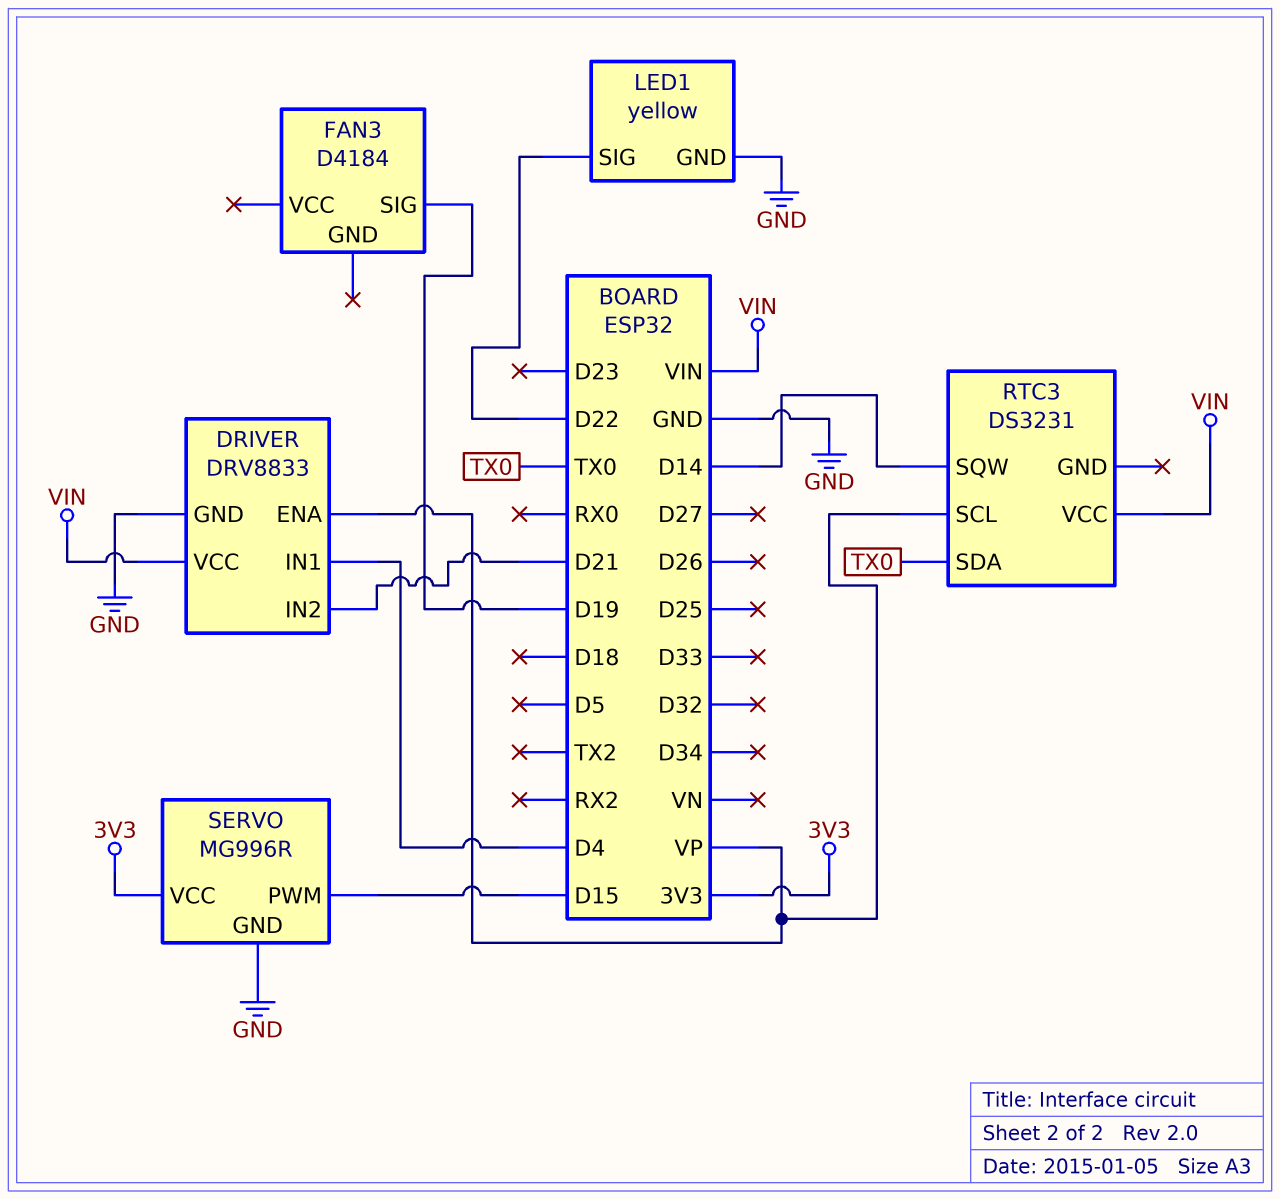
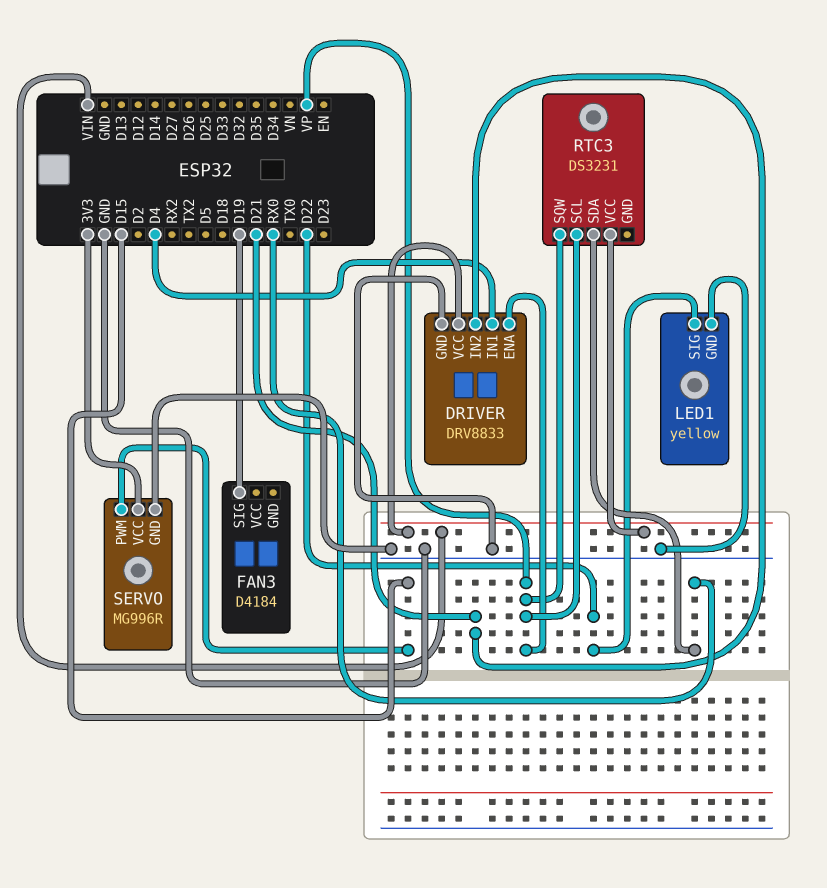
RTC3 pin SDA: TX0 -> RX0
RTC3 pin SQW: D14 -> VP

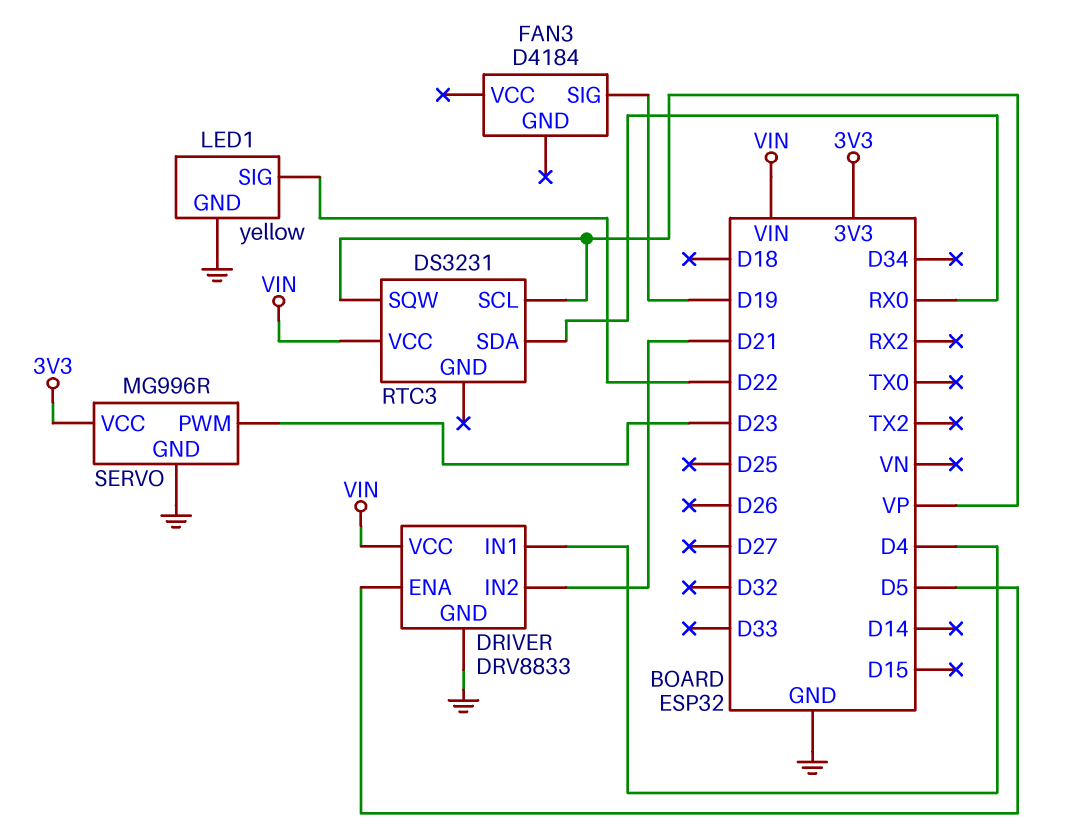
DRIVER pin ENA: VP -> D5
SERVO pin PWM: D15 -> D23

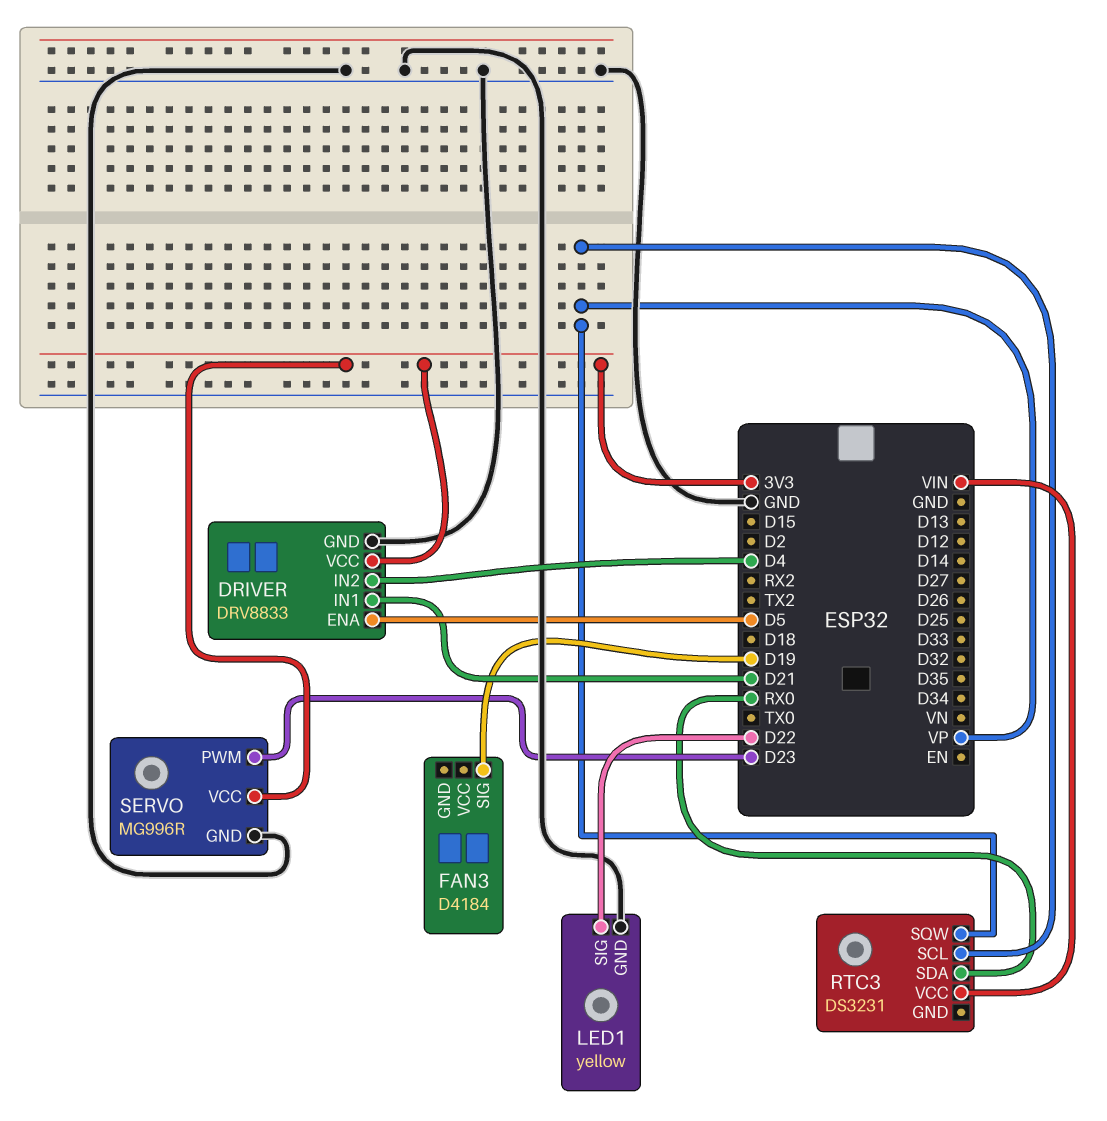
DRIVER pin IN1: D4 -> D21
DRIVER pin IN2: D21 -> D4
DRIVER pin VCC: VIN -> 3V3

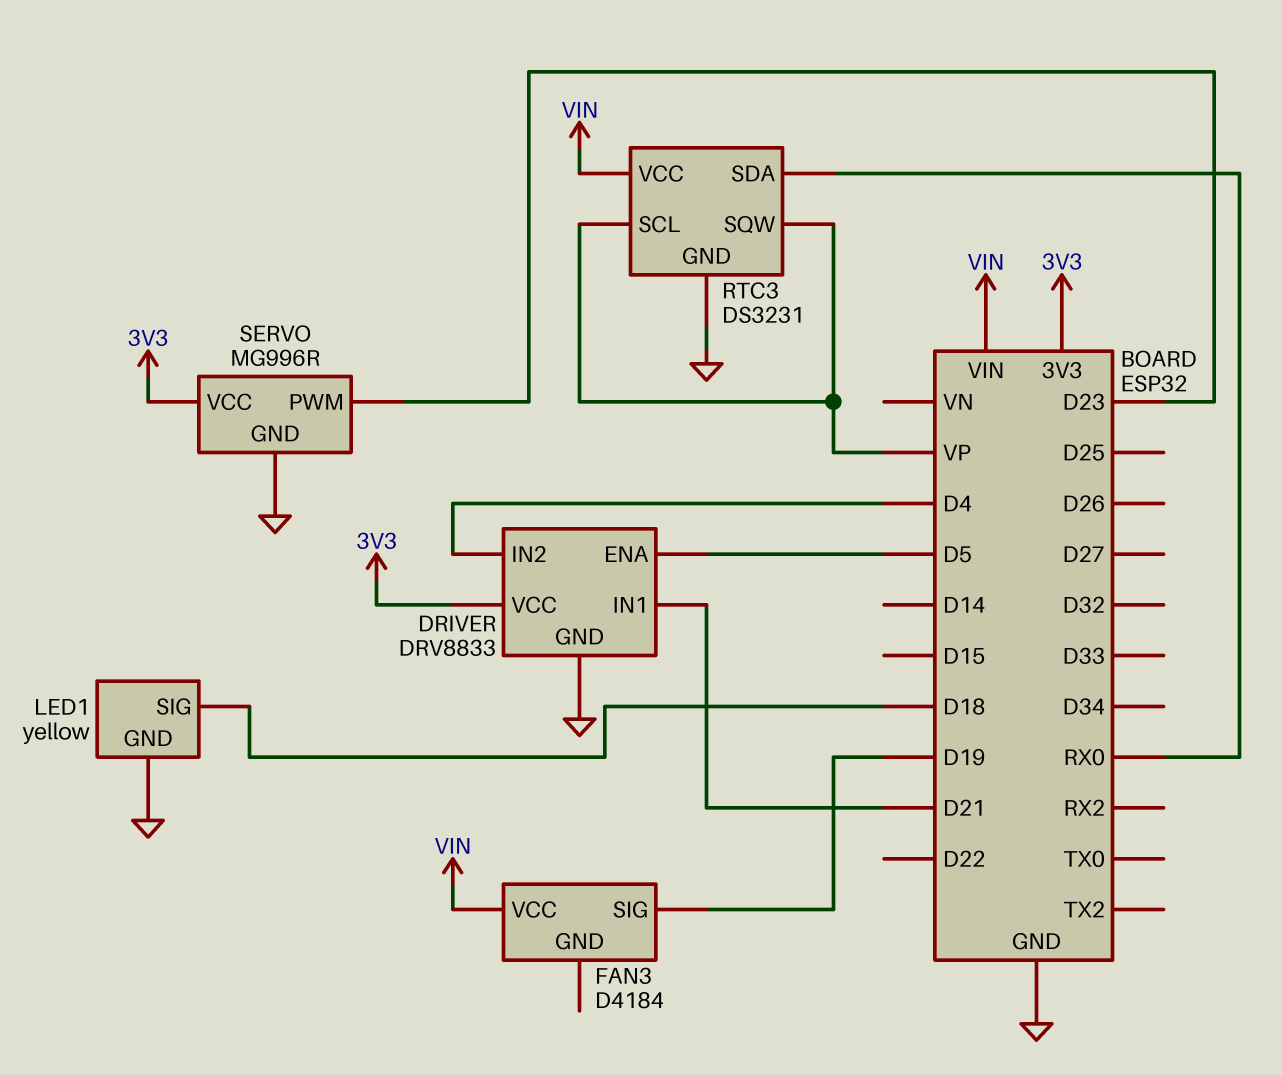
FAN3 pin VCC: none -> VIN
LED1 pin SIG: D22 -> D18
RTC3 pin GND: none -> GND

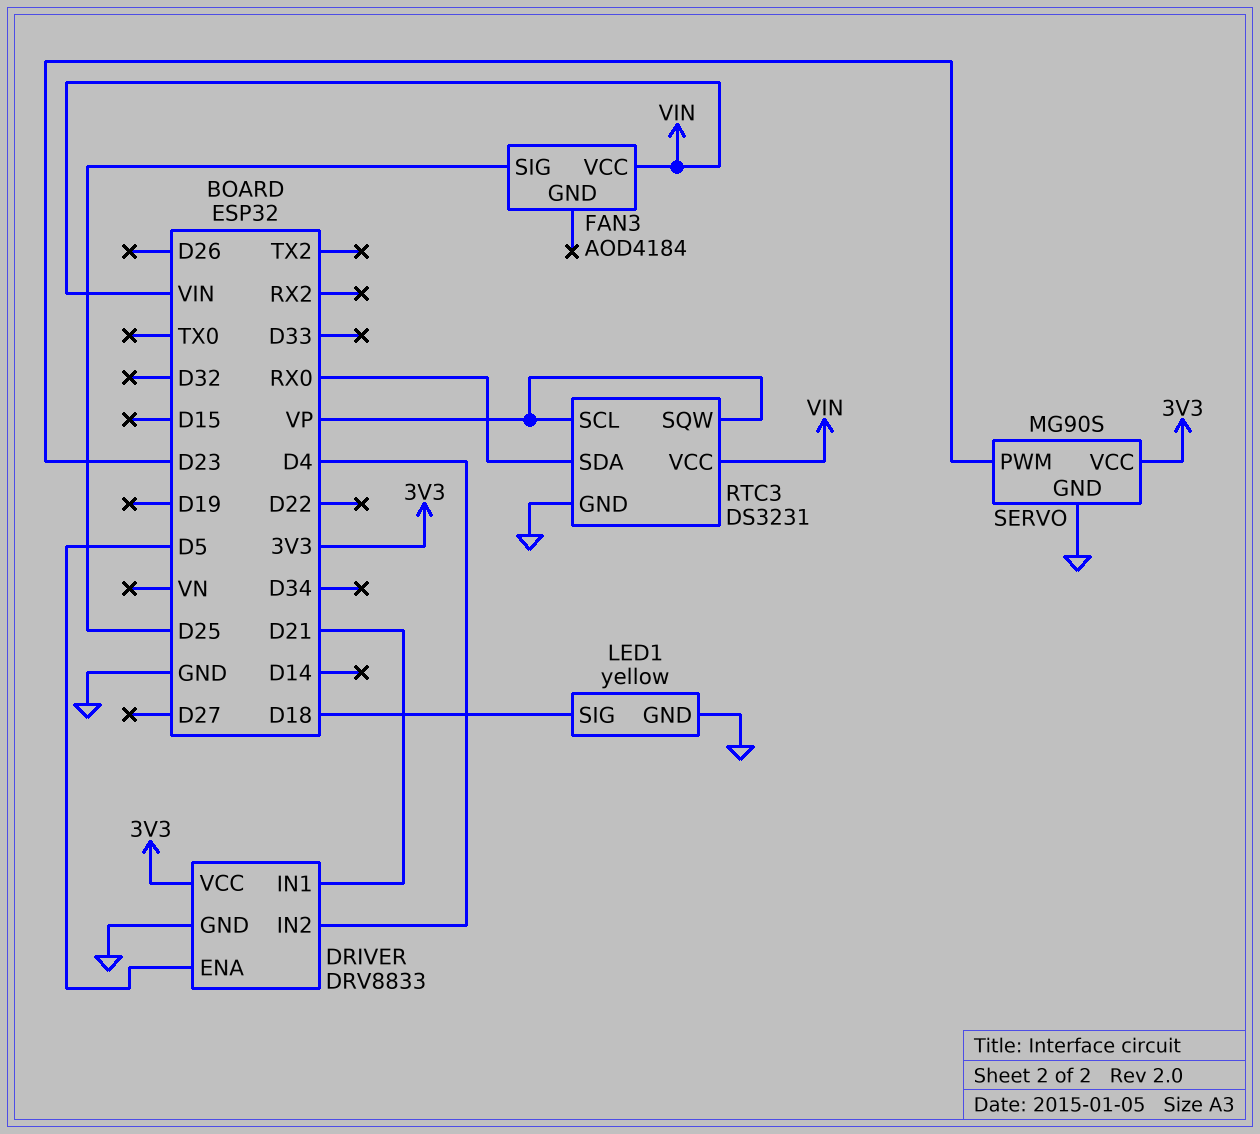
FAN3: D4184 -> AOD4184
FAN3 pin SIG: D19 -> D25
SERVO: MG996R -> MG90S

